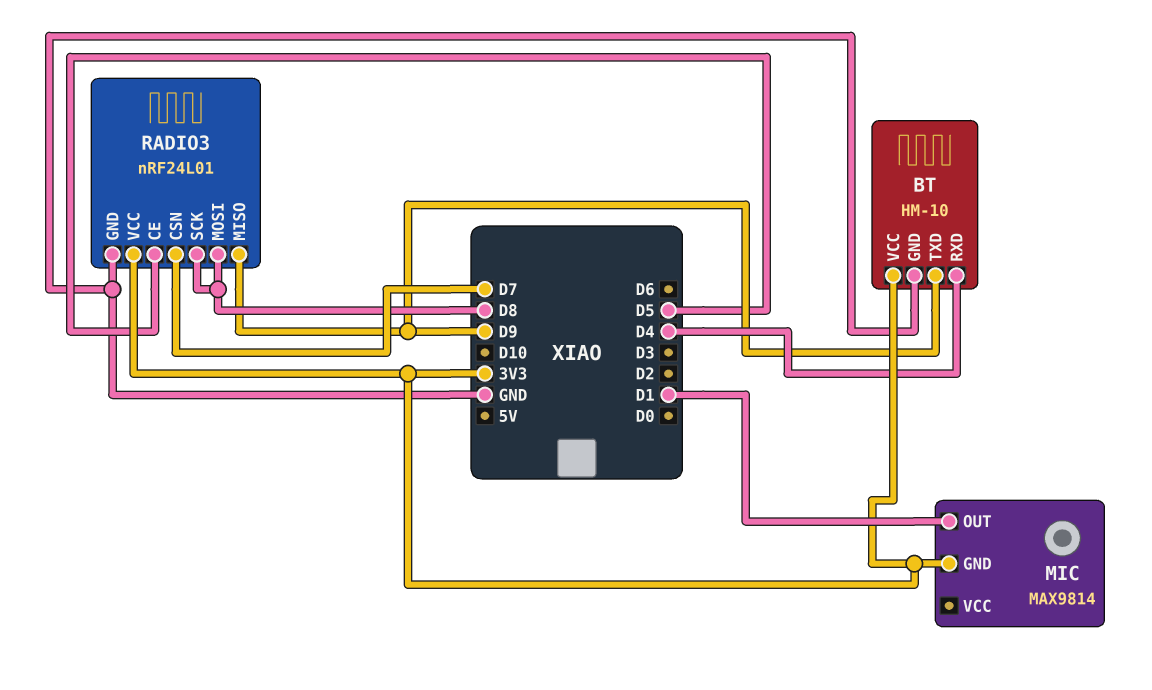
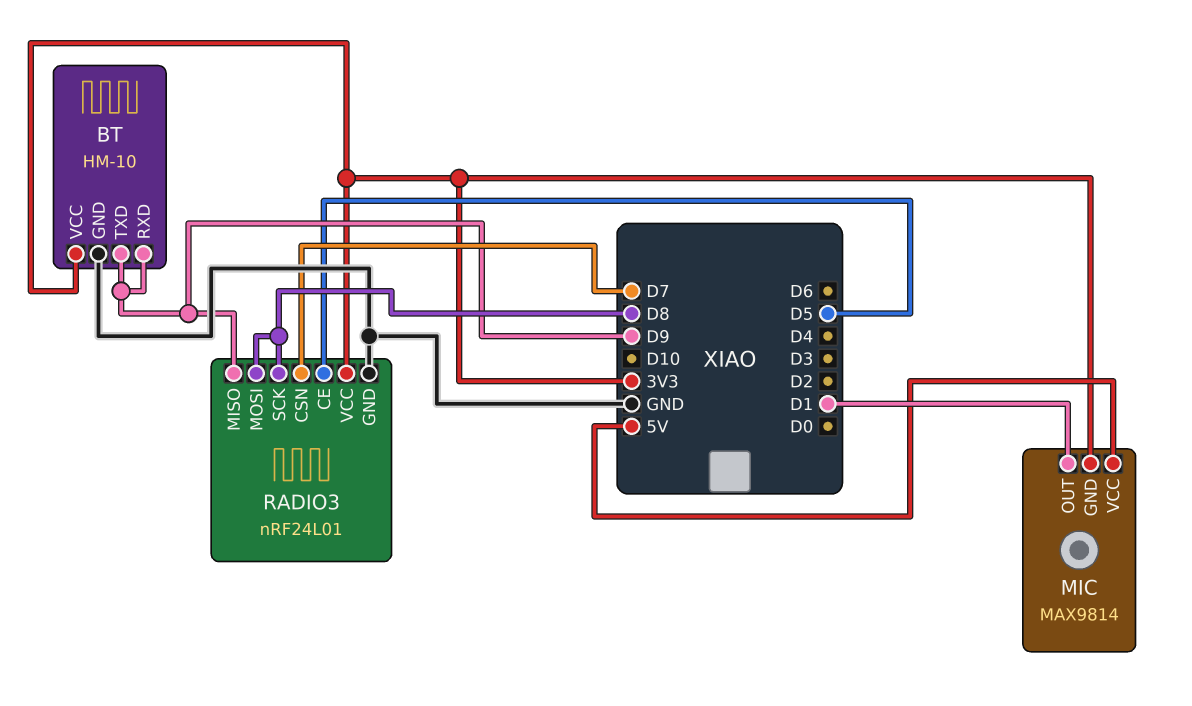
BT pin RXD: D4 -> D9
MIC pin VCC: none -> 5V

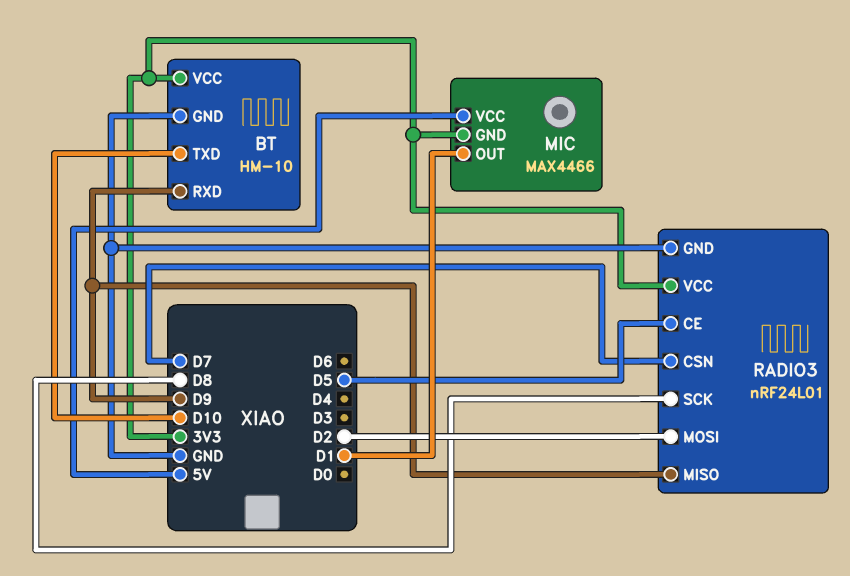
BT pin TXD: D9 -> D10
MIC: MAX9814 -> MAX4466
RADIO3 pin MOSI: D8 -> D2

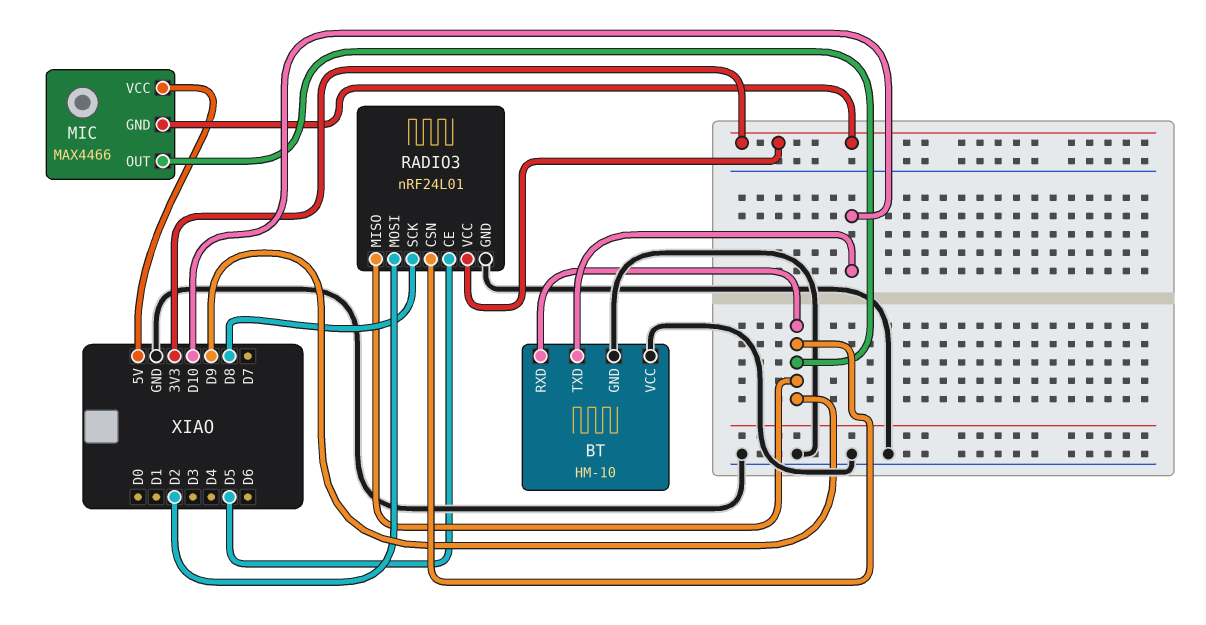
BT pin VCC: 3V3 -> GND
MIC pin OUT: D1 -> D9
RADIO3 pin CSN: D7 -> D9

